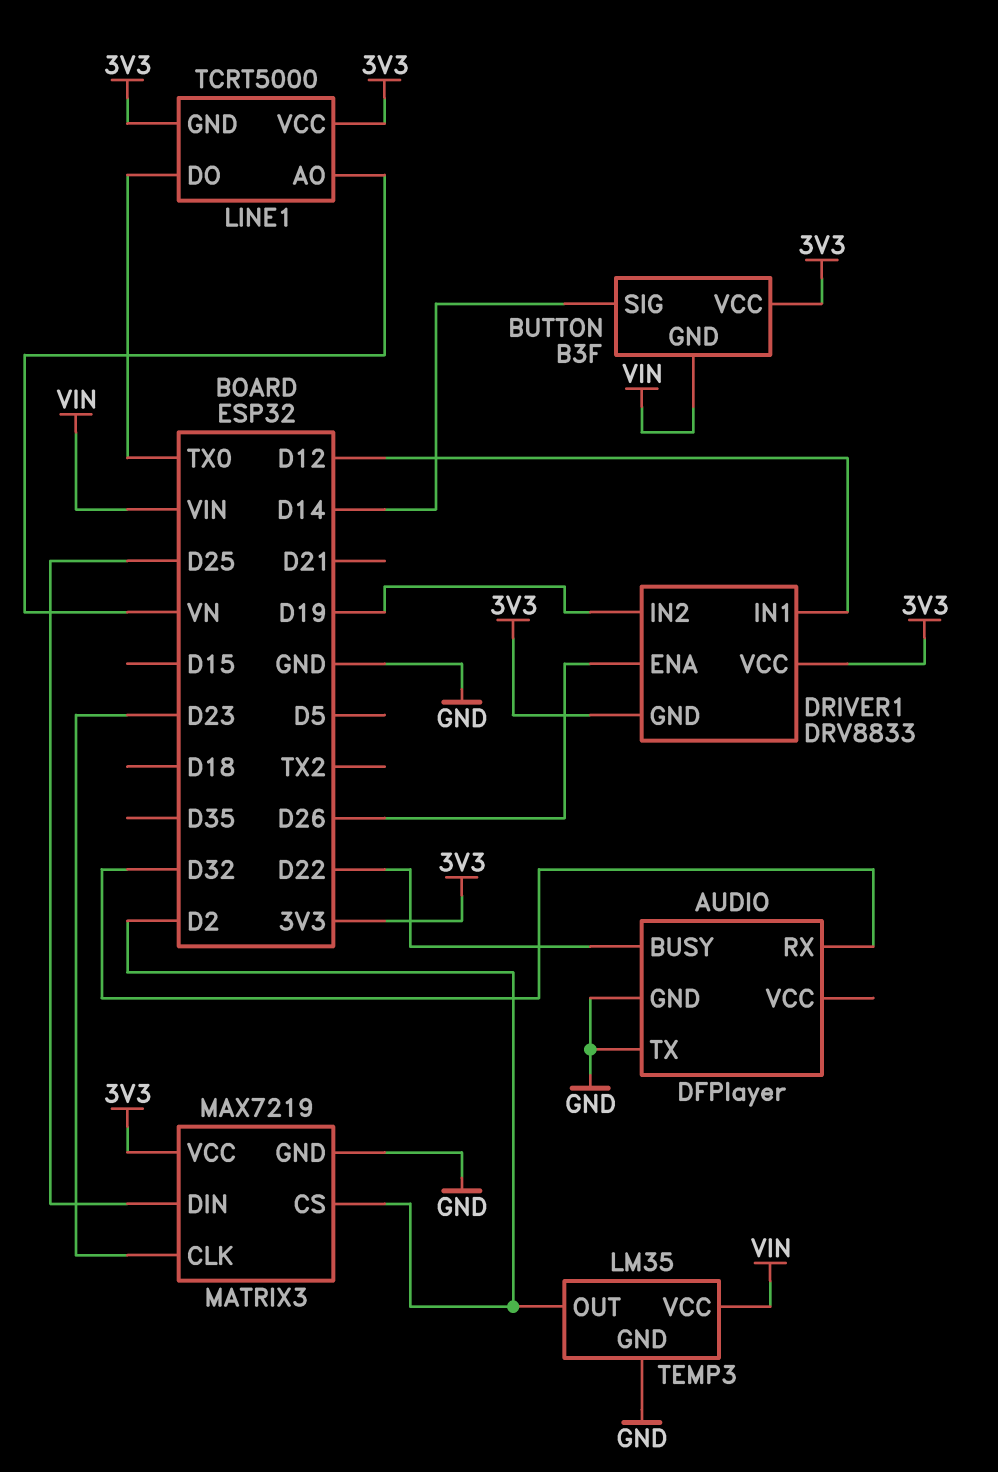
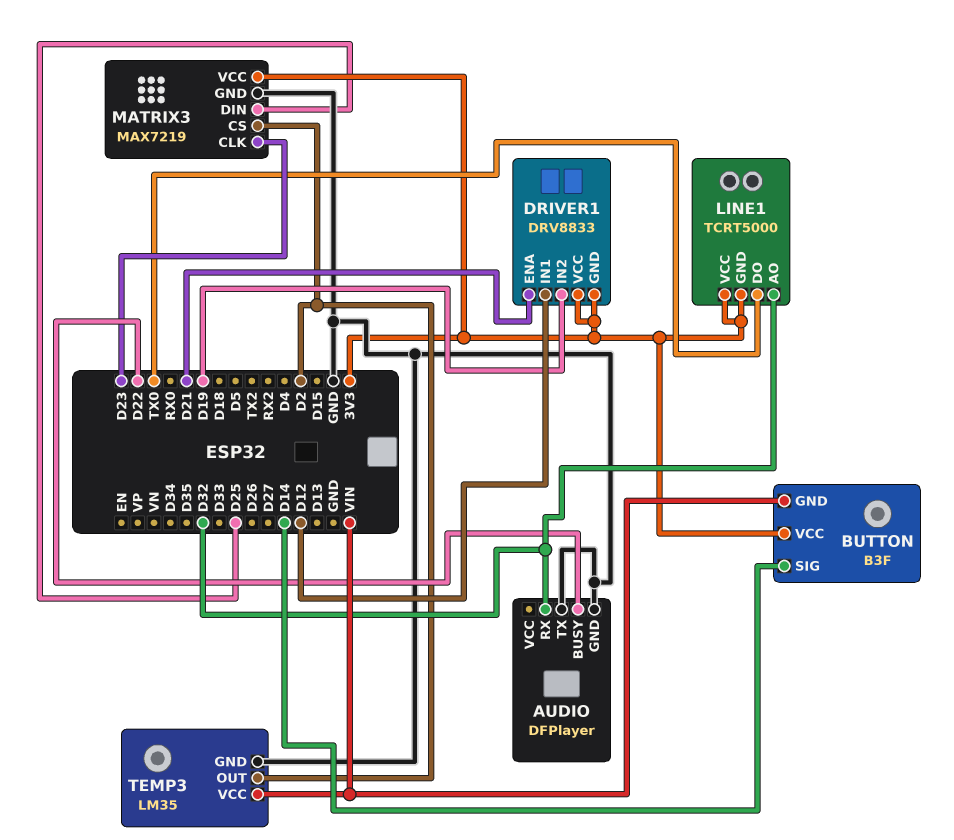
DRIVER1 pin ENA: D26 -> D21
LINE1 pin AO: VN -> D32

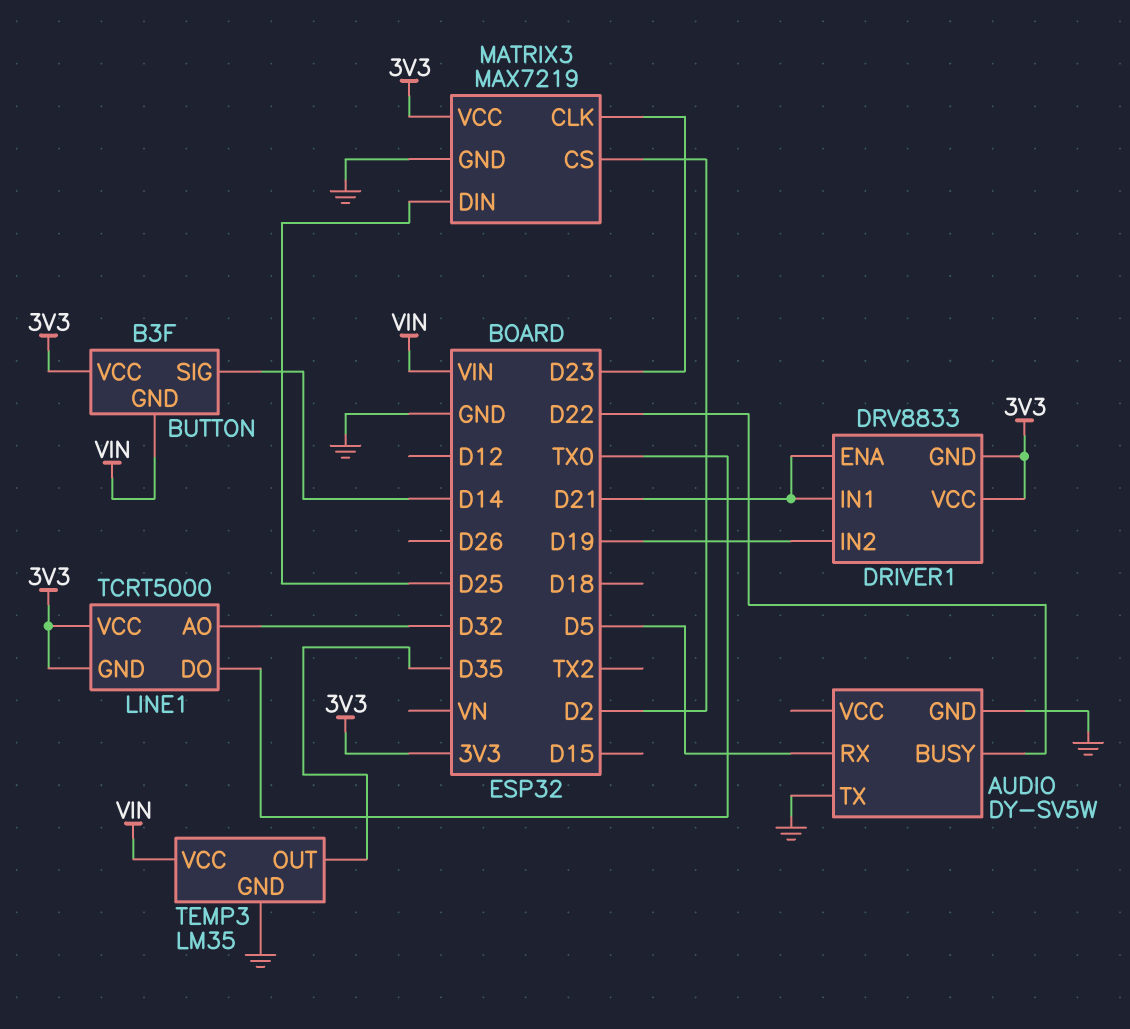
AUDIO: DFPlayer -> DY-SV5W
AUDIO pin RX: D32 -> D5
DRIVER1 pin IN1: D12 -> D21
TEMP3 pin OUT: D2 -> D35

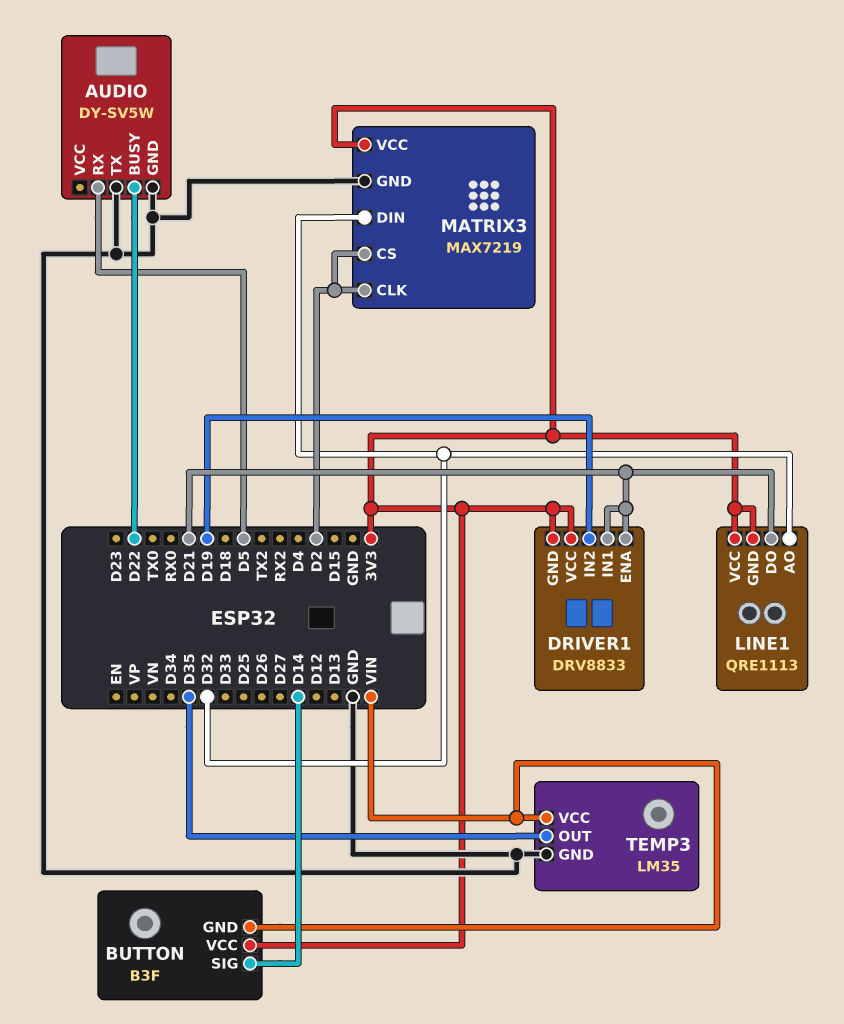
LINE1: TCRT5000 -> QRE1113
LINE1 pin DO: TX0 -> D21
MATRIX3 pin CLK: D23 -> D2
MATRIX3 pin DIN: D25 -> D32

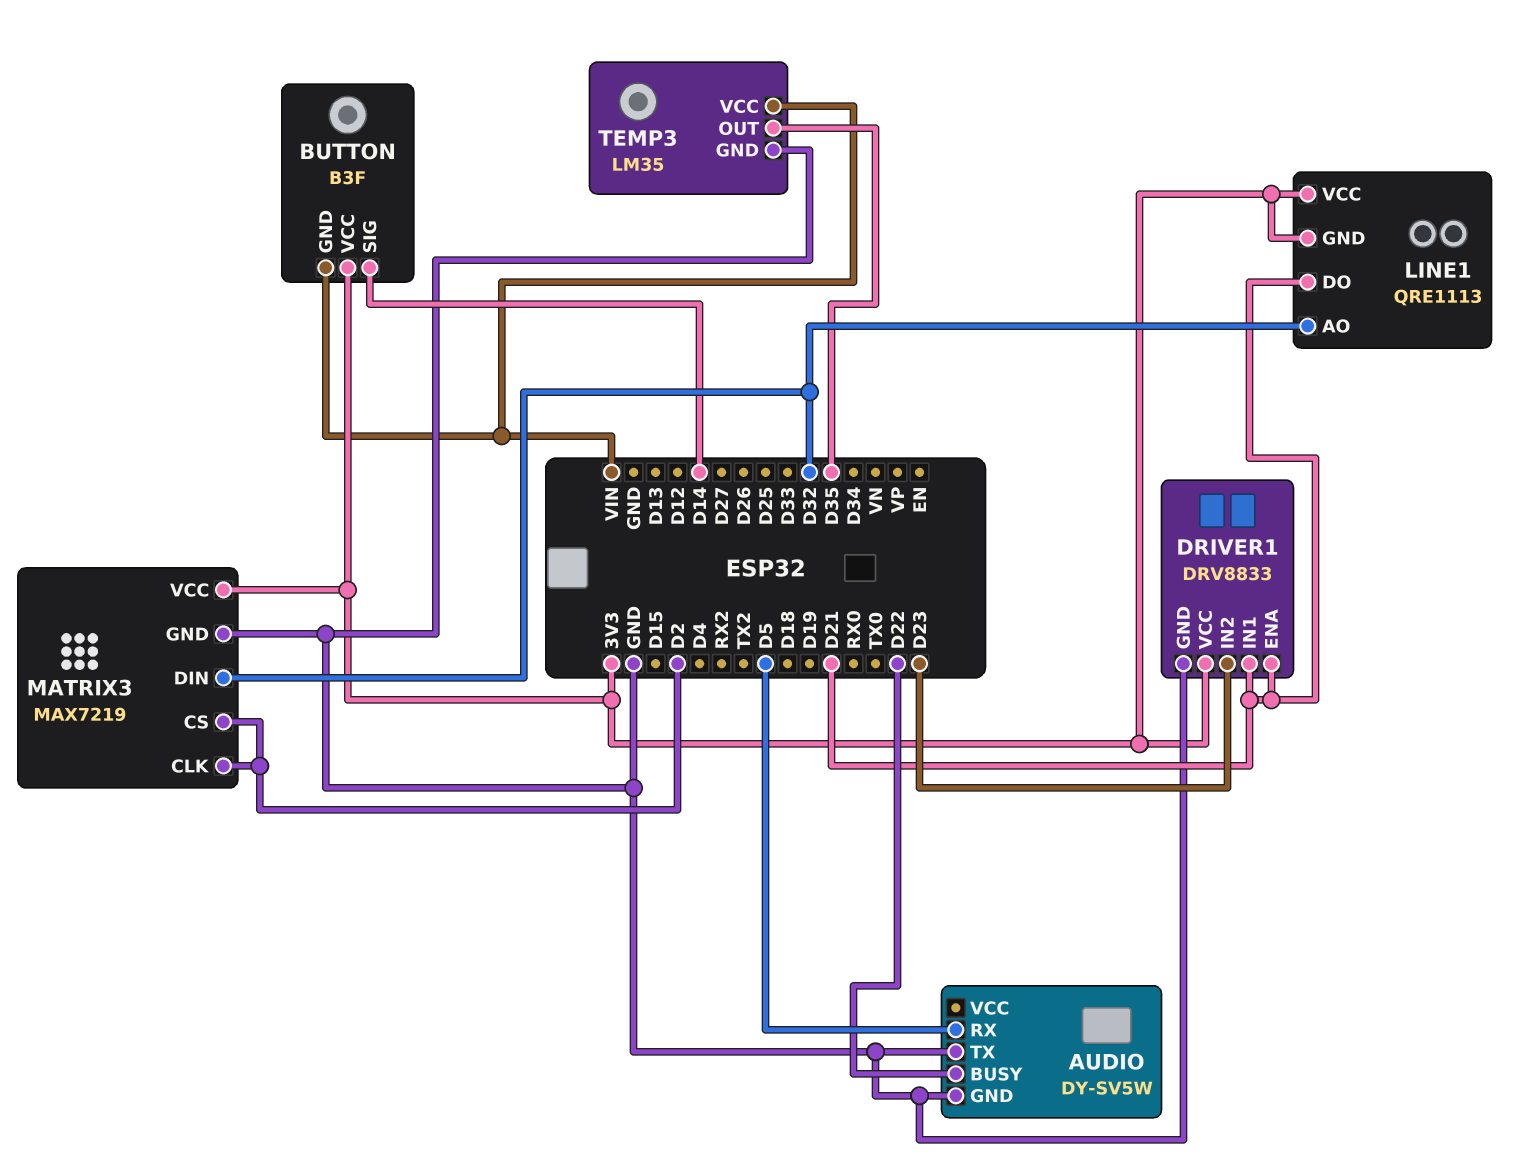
DRIVER1 pin GND: 3V3 -> GND
DRIVER1 pin IN2: D19 -> D23

